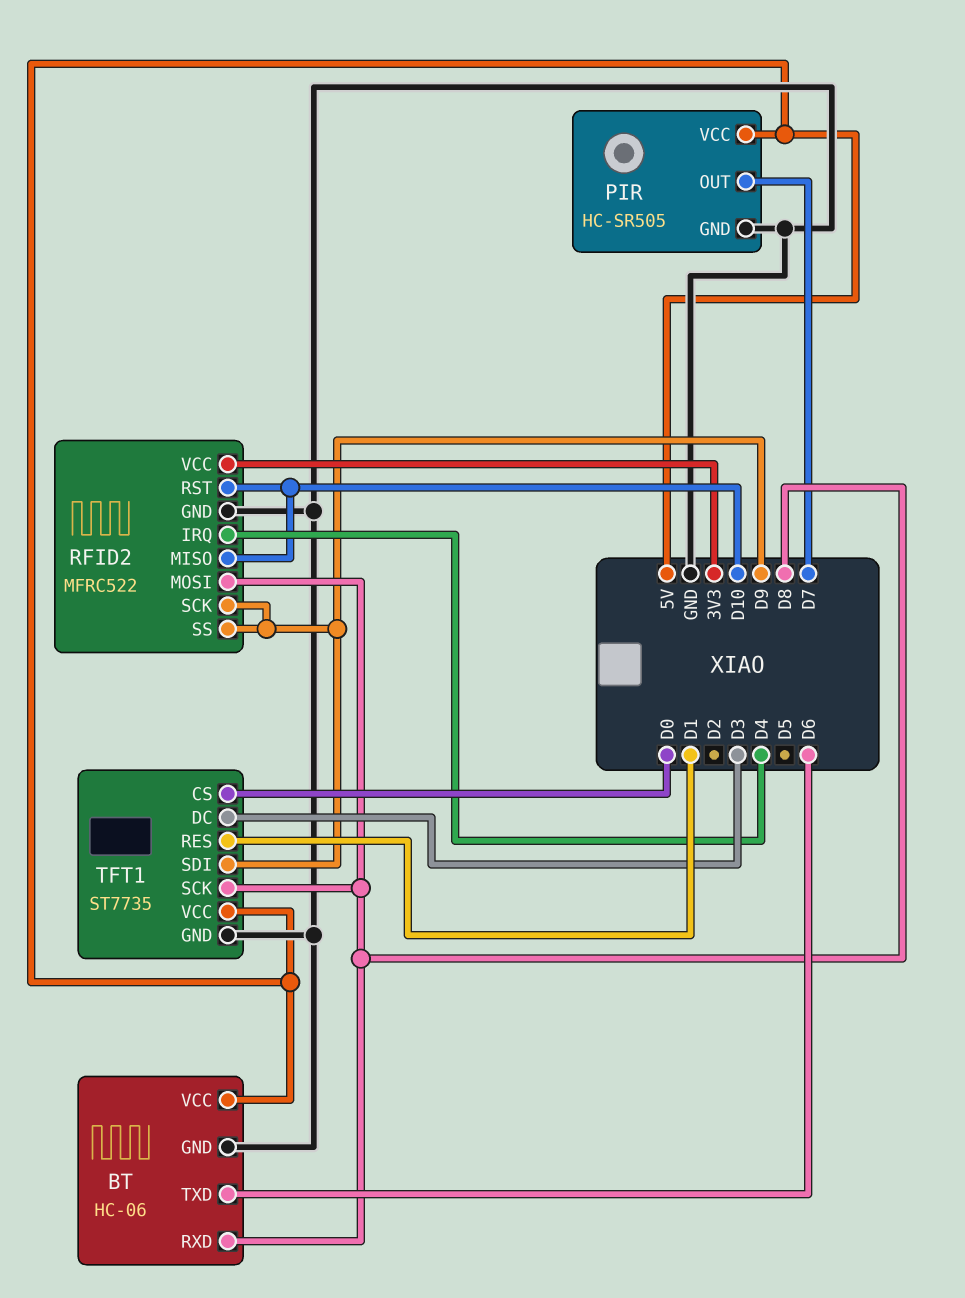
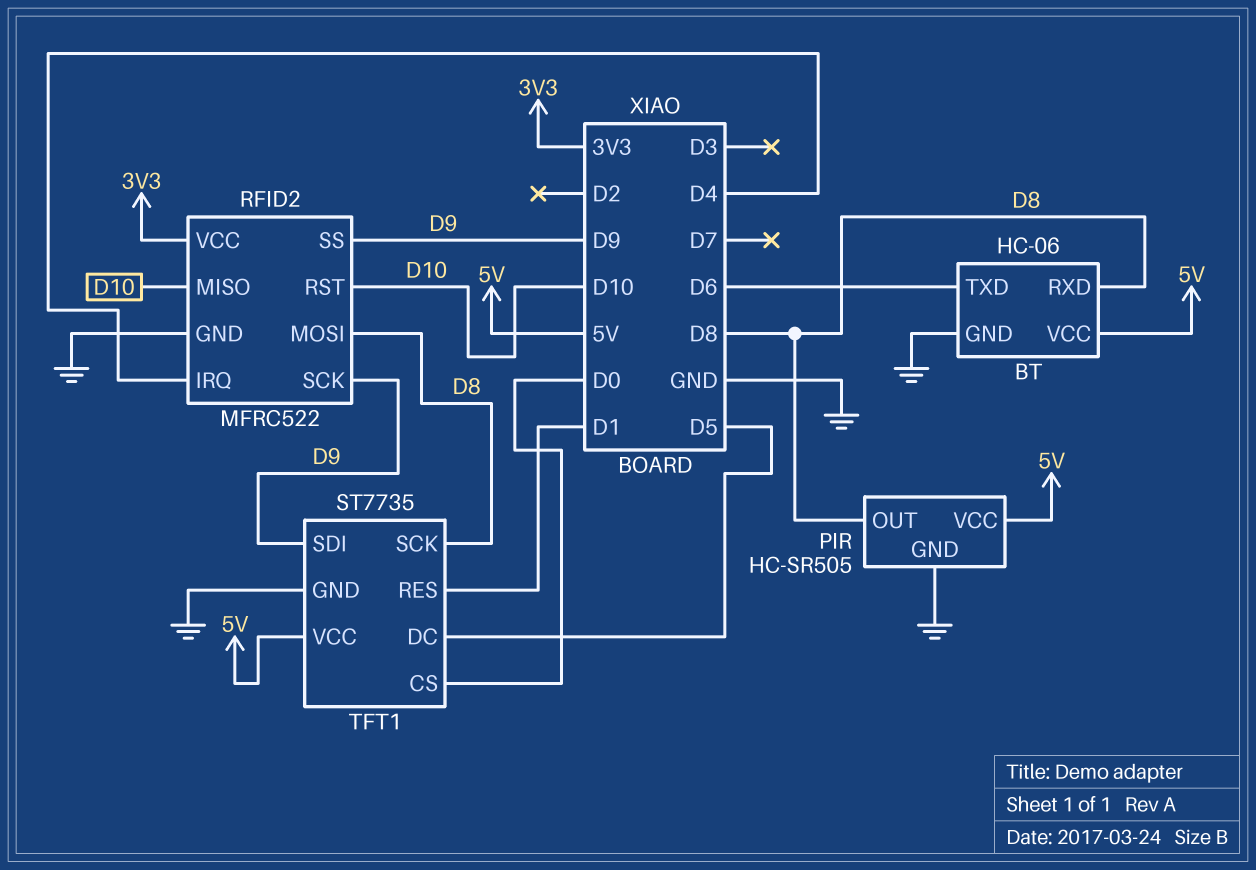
PIR pin OUT: D7 -> D8
TFT1 pin DC: D3 -> D5

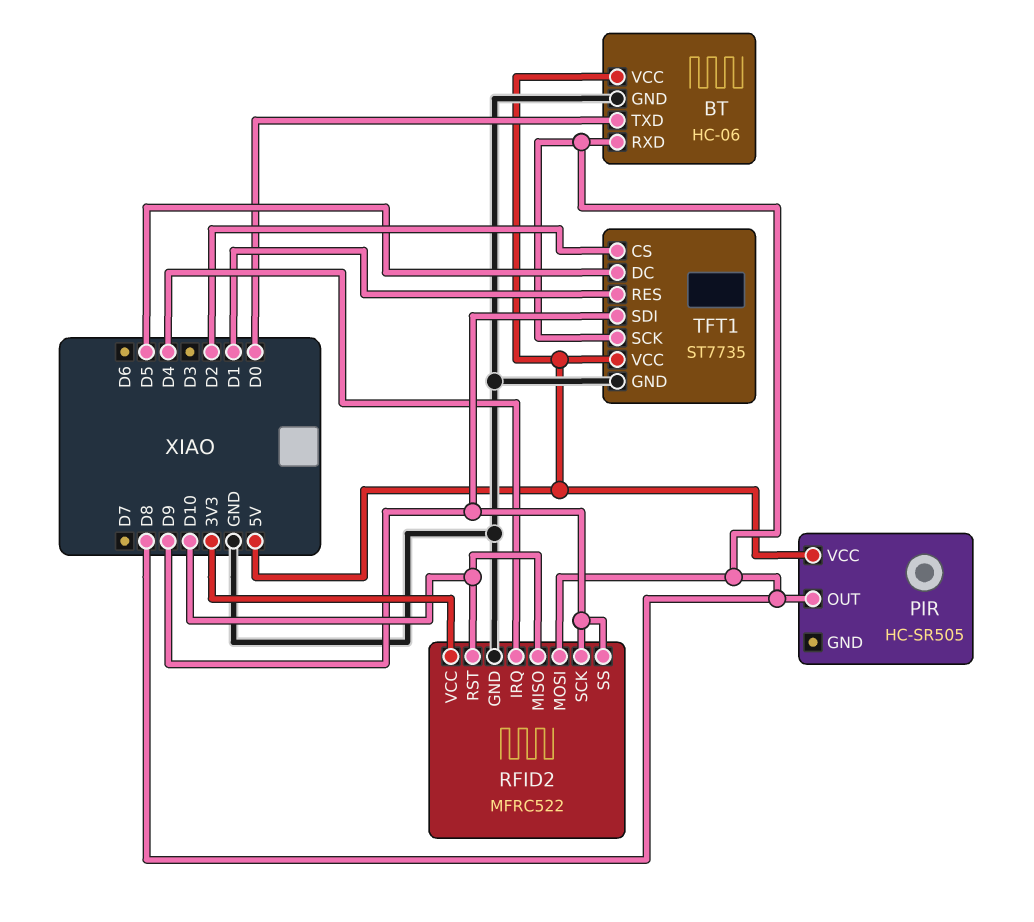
BT pin TXD: D6 -> D0
PIR pin GND: GND -> none
TFT1 pin CS: D0 -> D2

